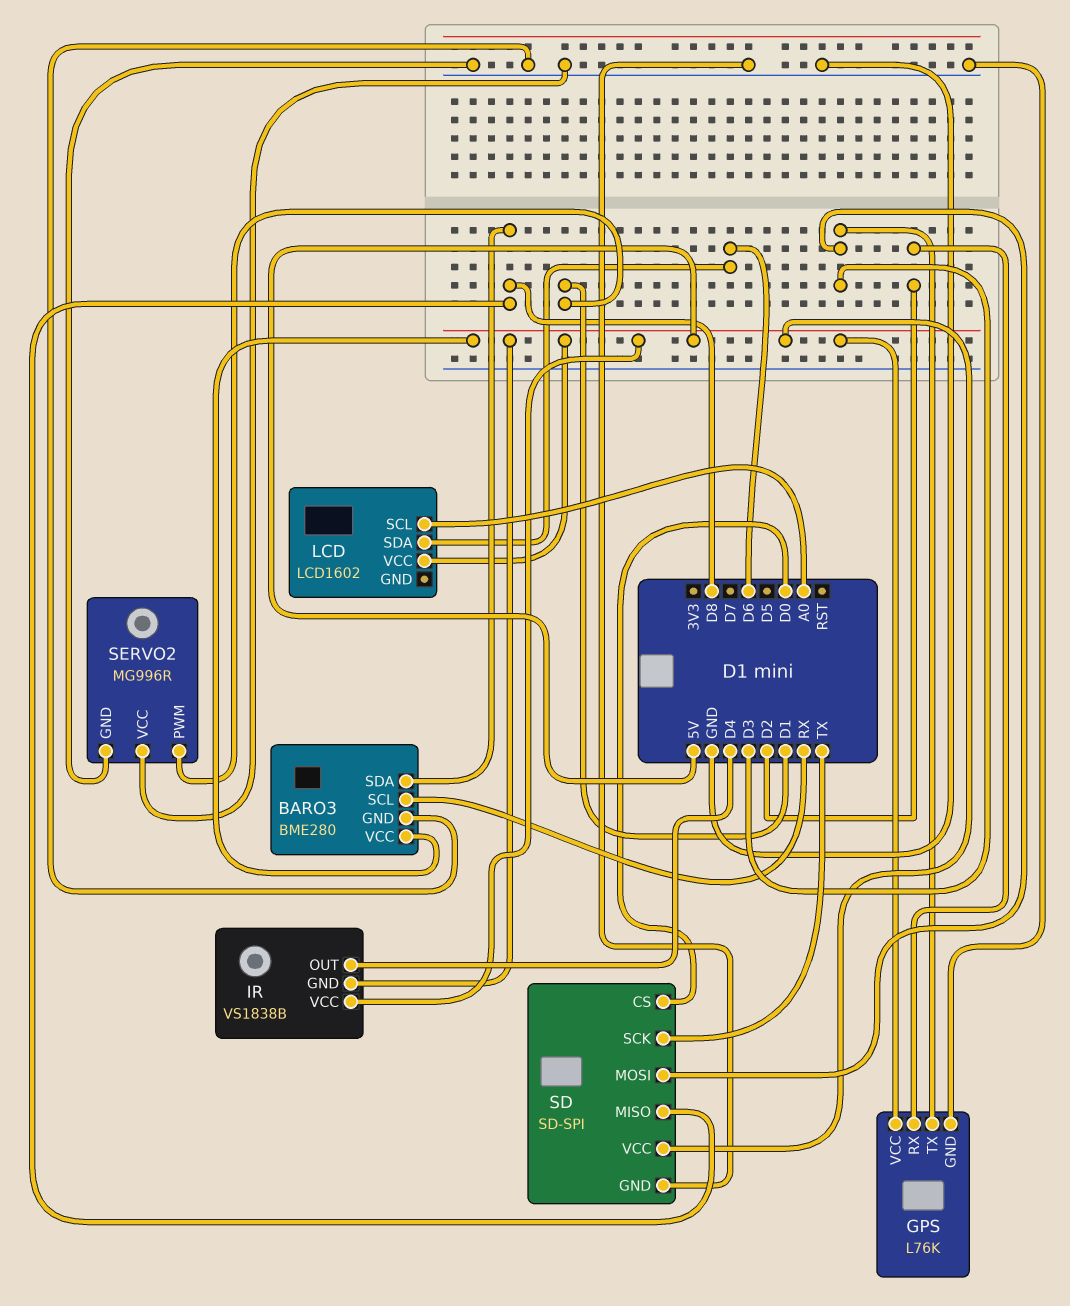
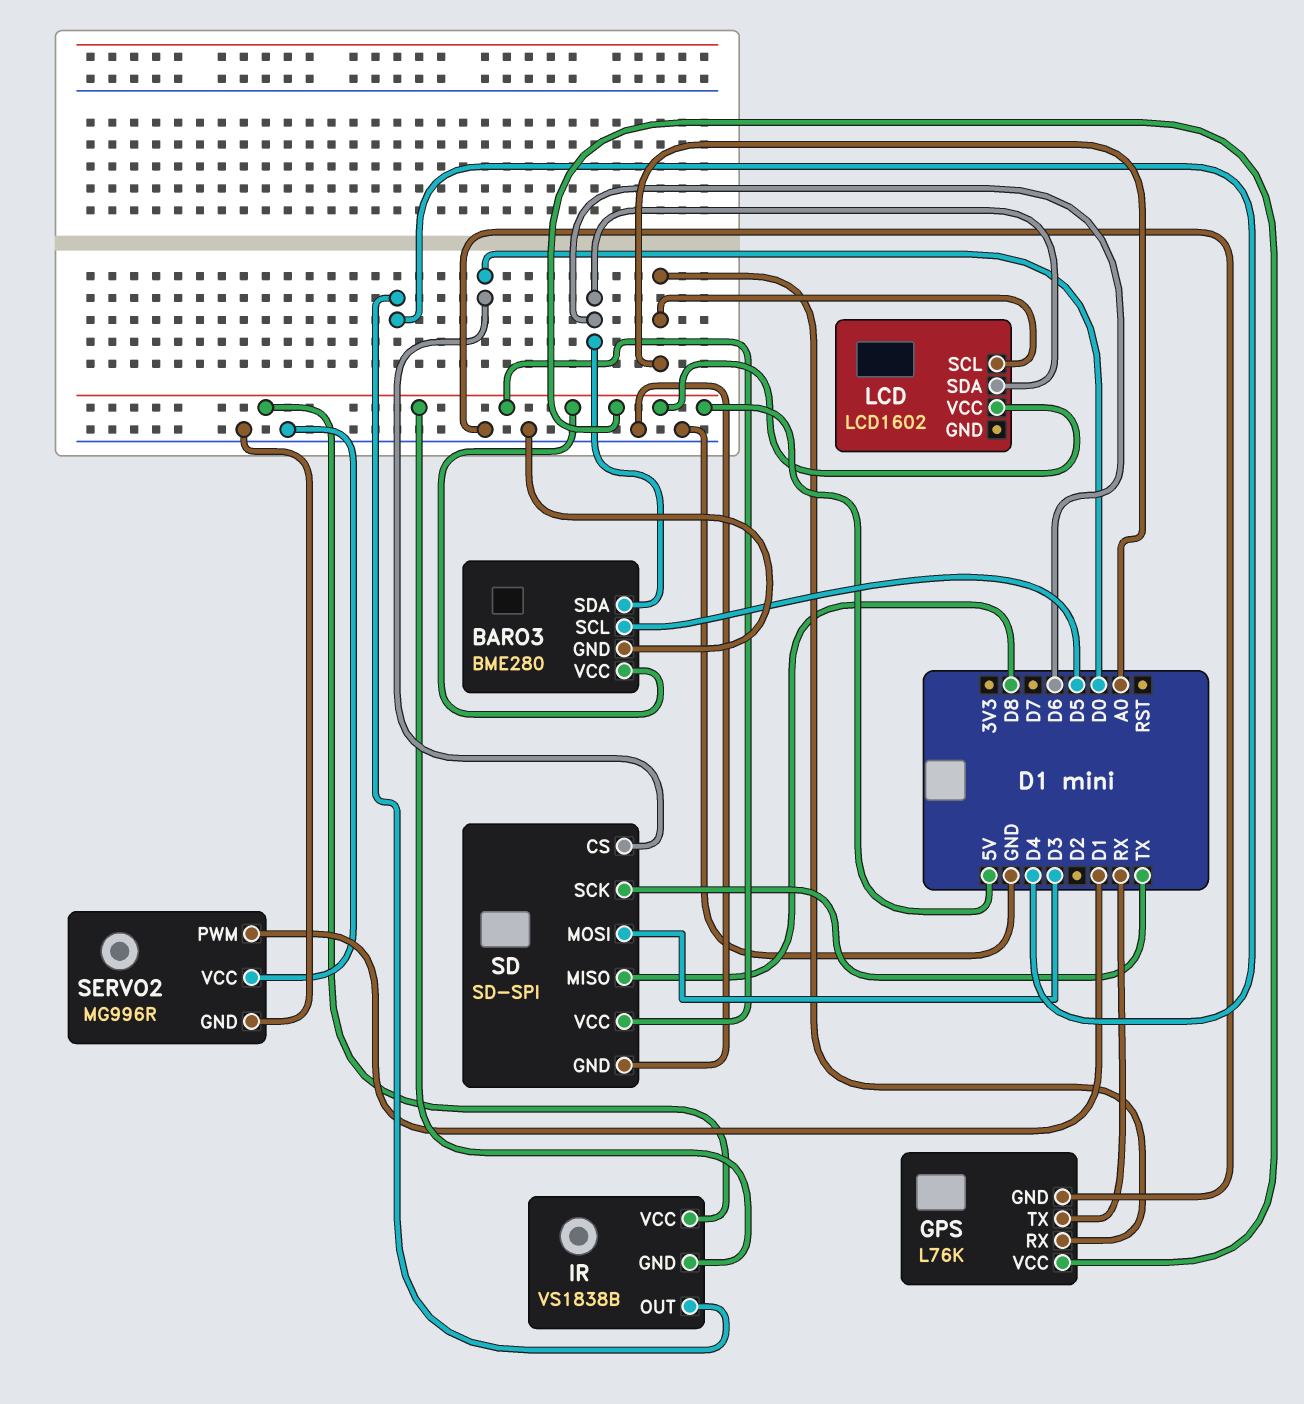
BARO3 pin SCL: RX -> D5
BARO3 pin SDA: D8 -> D6
GPS pin RX: D2 -> A0
GPS pin TX: D3 -> RX

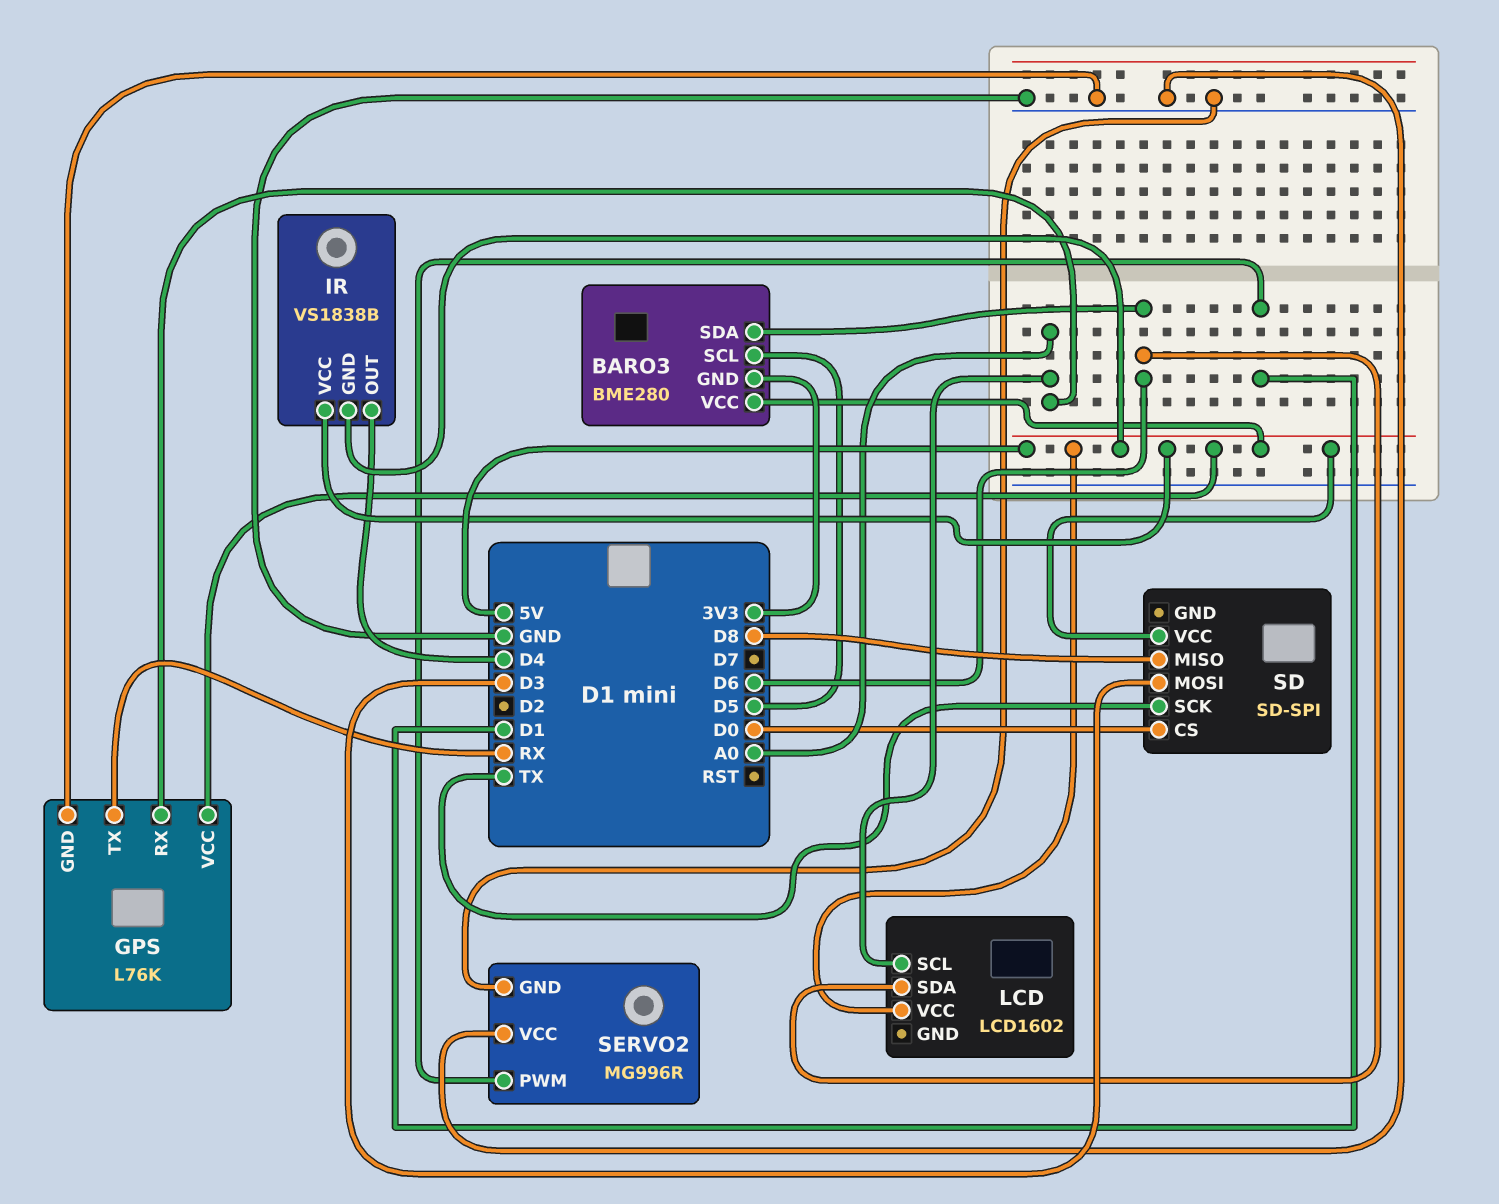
BARO3 pin GND: GND -> 3V3
SD pin GND: GND -> none

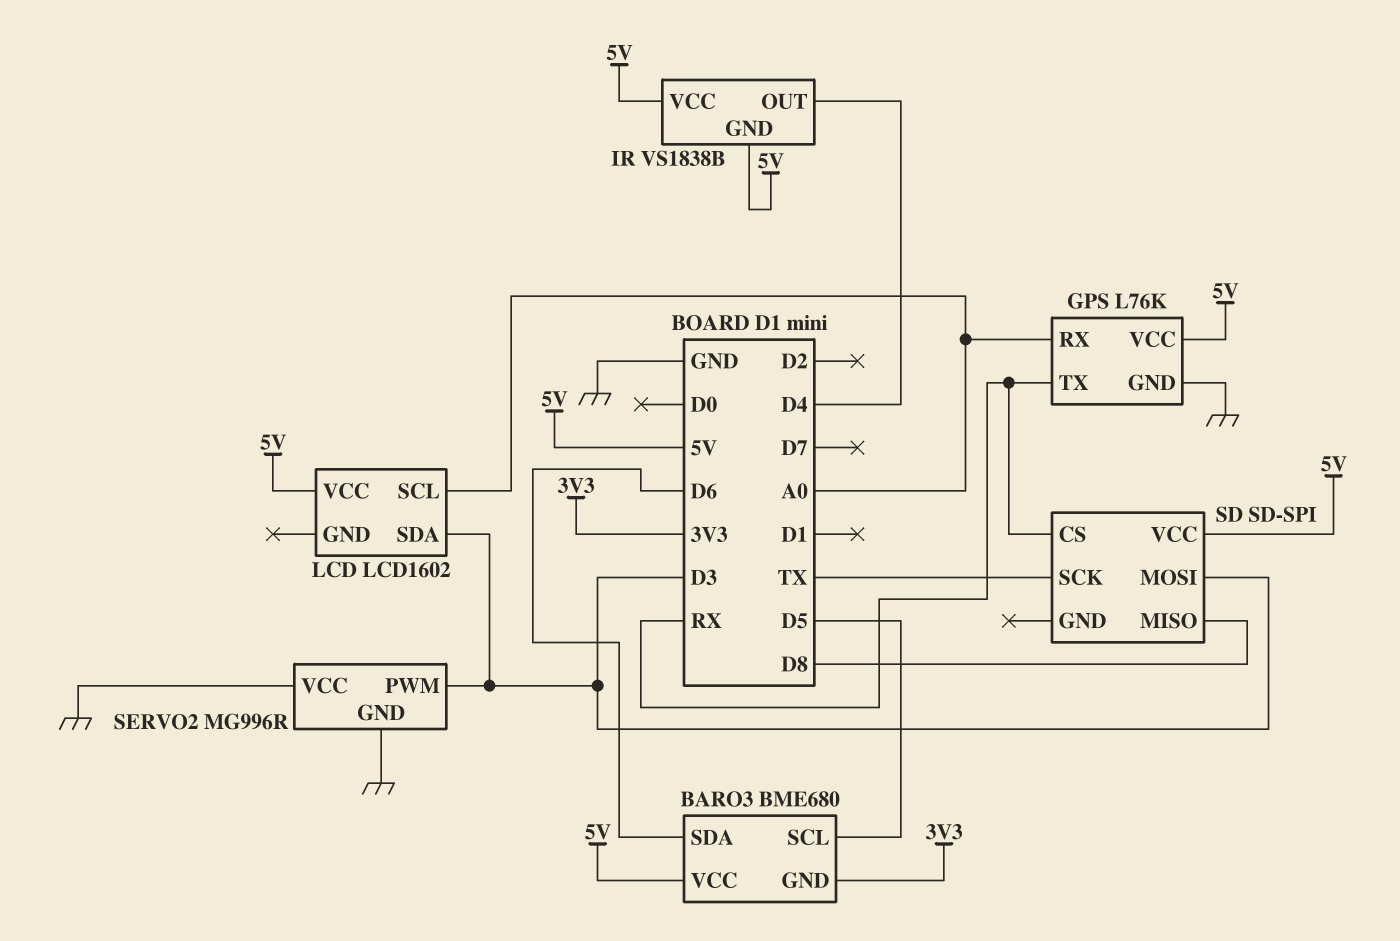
BARO3: BME280 -> BME680
LCD pin SDA: D6 -> D3
SD pin CS: D0 -> RX
SERVO2 pin PWM: D1 -> D3

